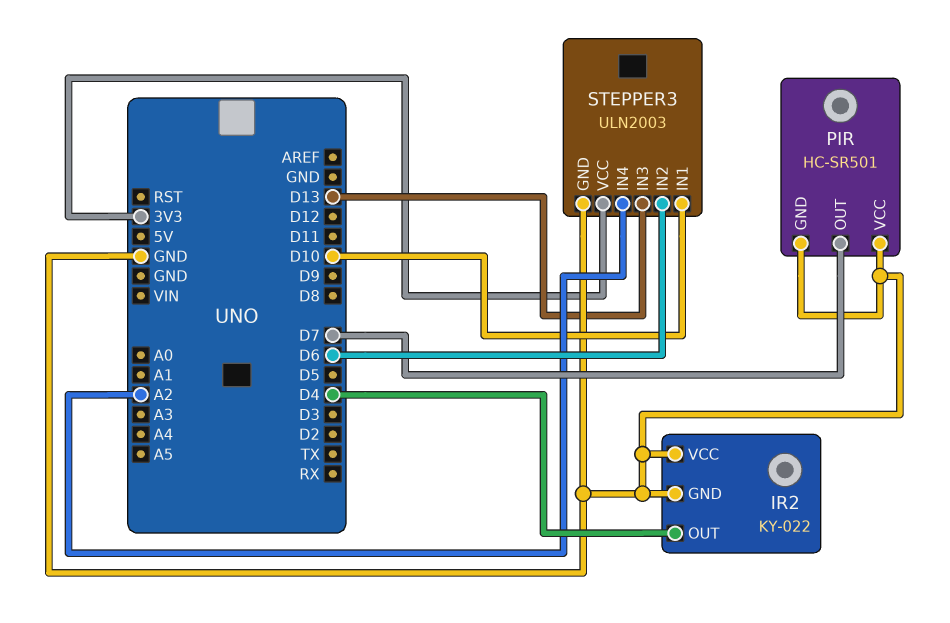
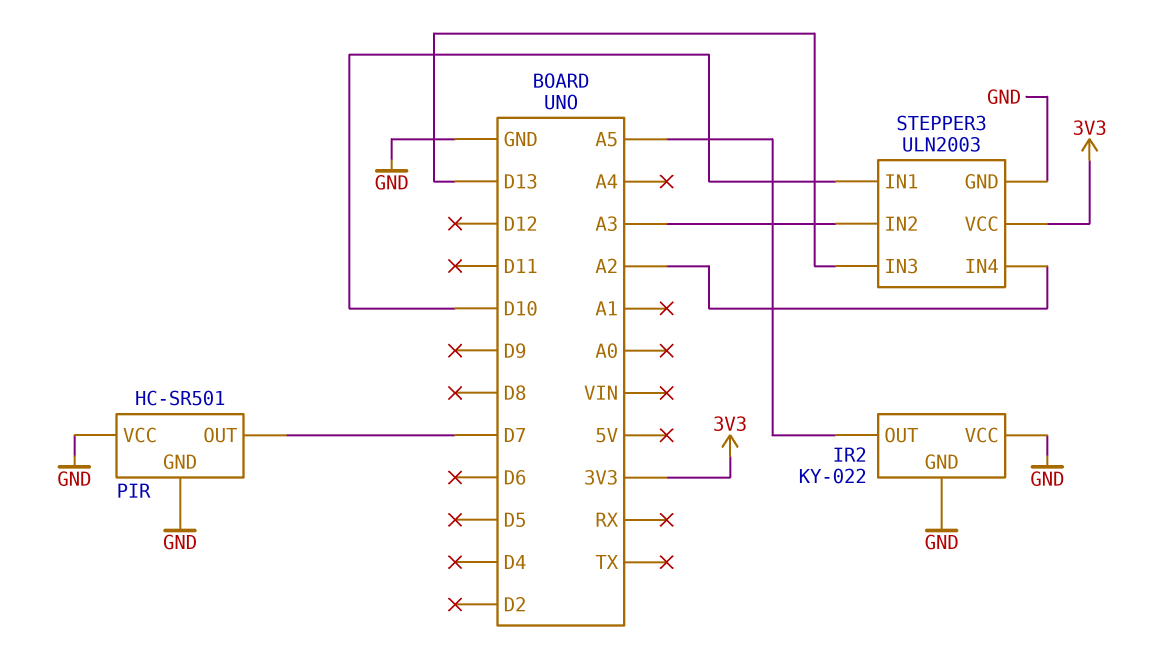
IR2 pin OUT: D4 -> A5
STEPPER3 pin IN2: D6 -> A3

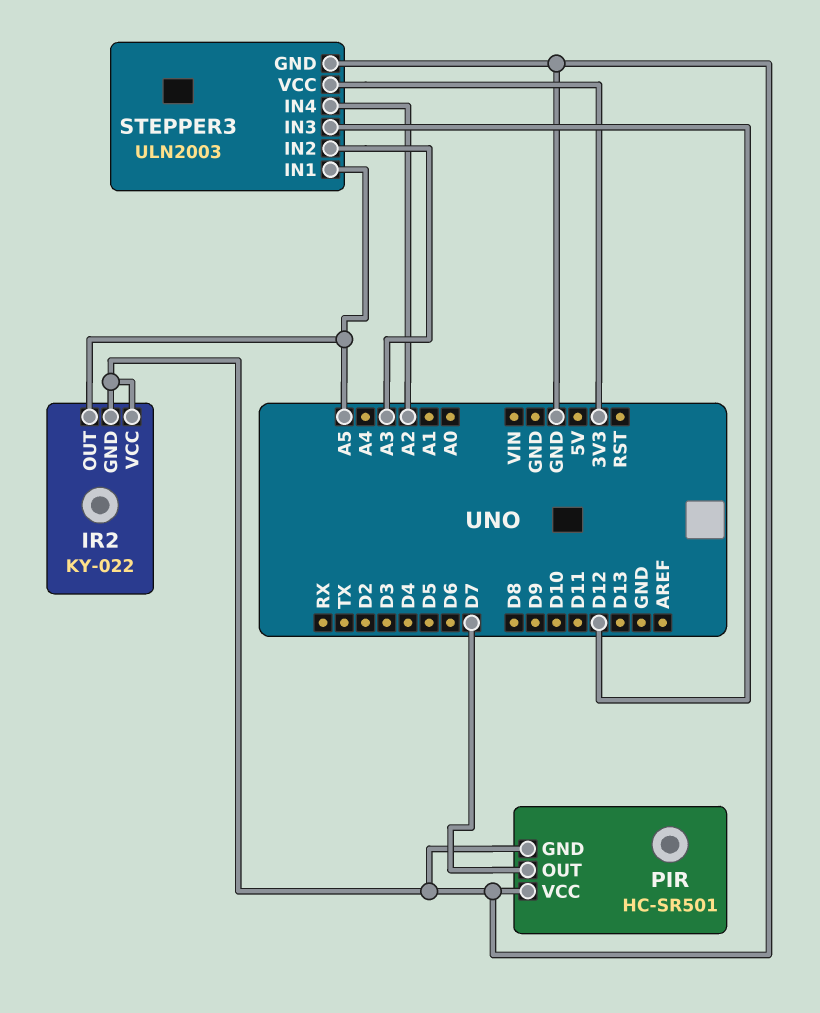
STEPPER3 pin IN1: D10 -> A5
STEPPER3 pin IN3: D13 -> D12

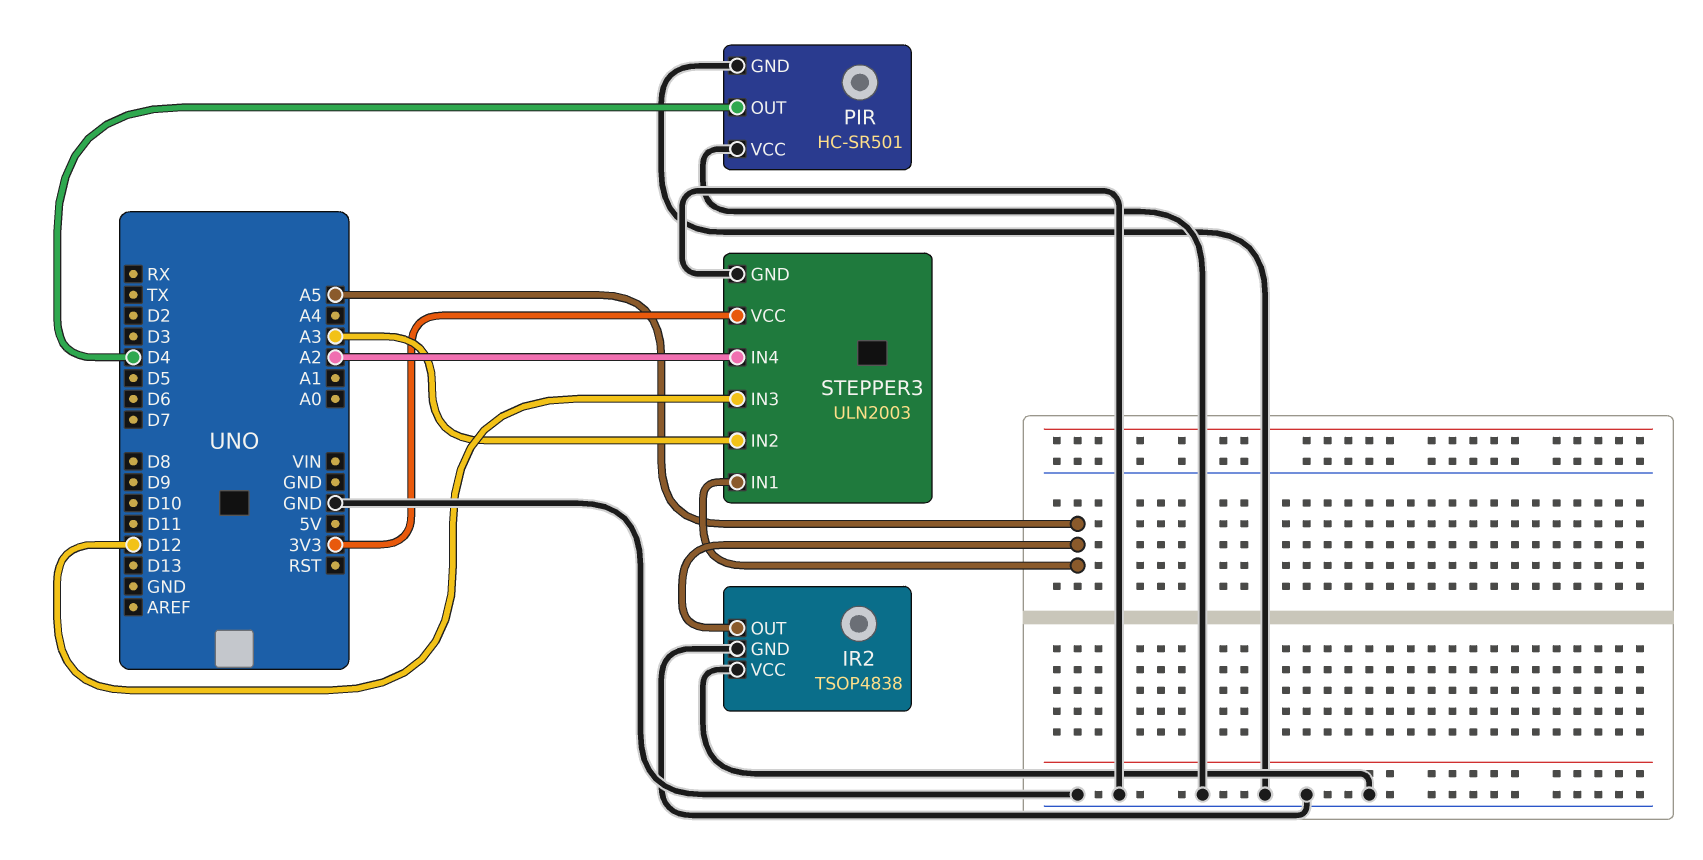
IR2: KY-022 -> TSOP4838
PIR pin OUT: D7 -> D4

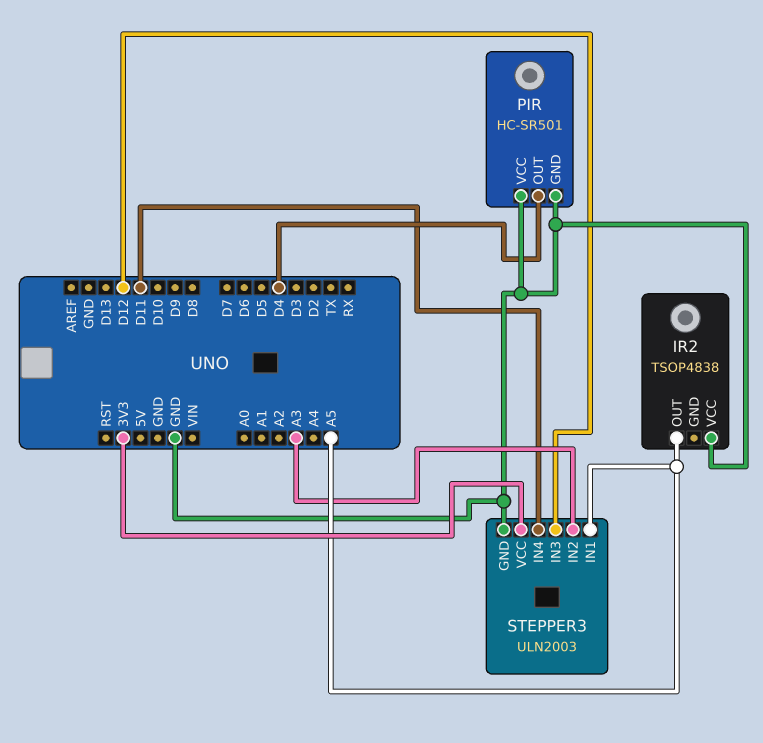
IR2 pin GND: GND -> none
STEPPER3 pin IN4: A2 -> D11

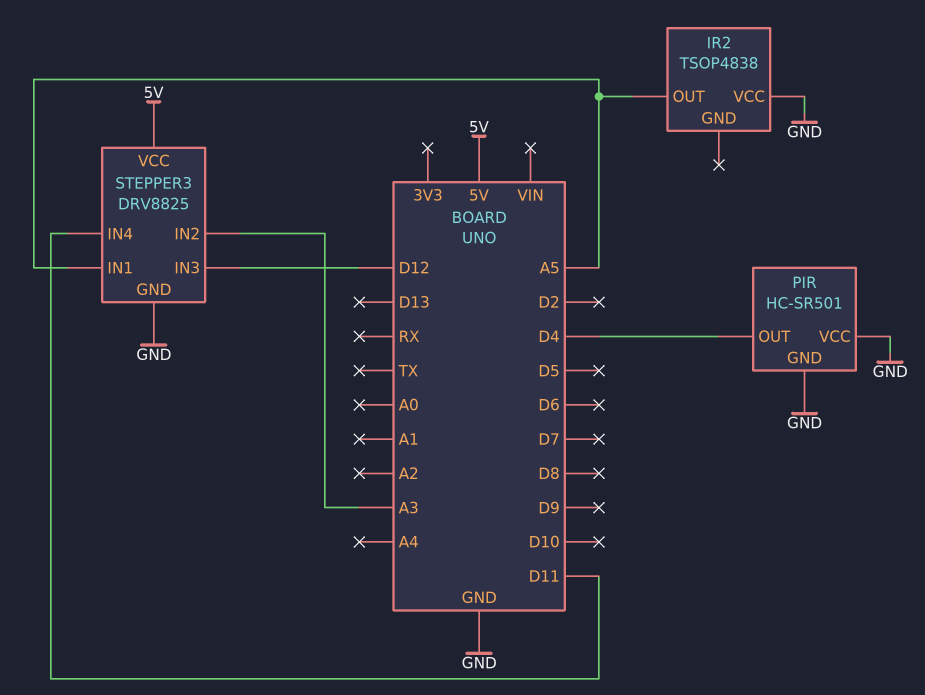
STEPPER3: ULN2003 -> DRV8825
STEPPER3 pin VCC: 3V3 -> 5V

